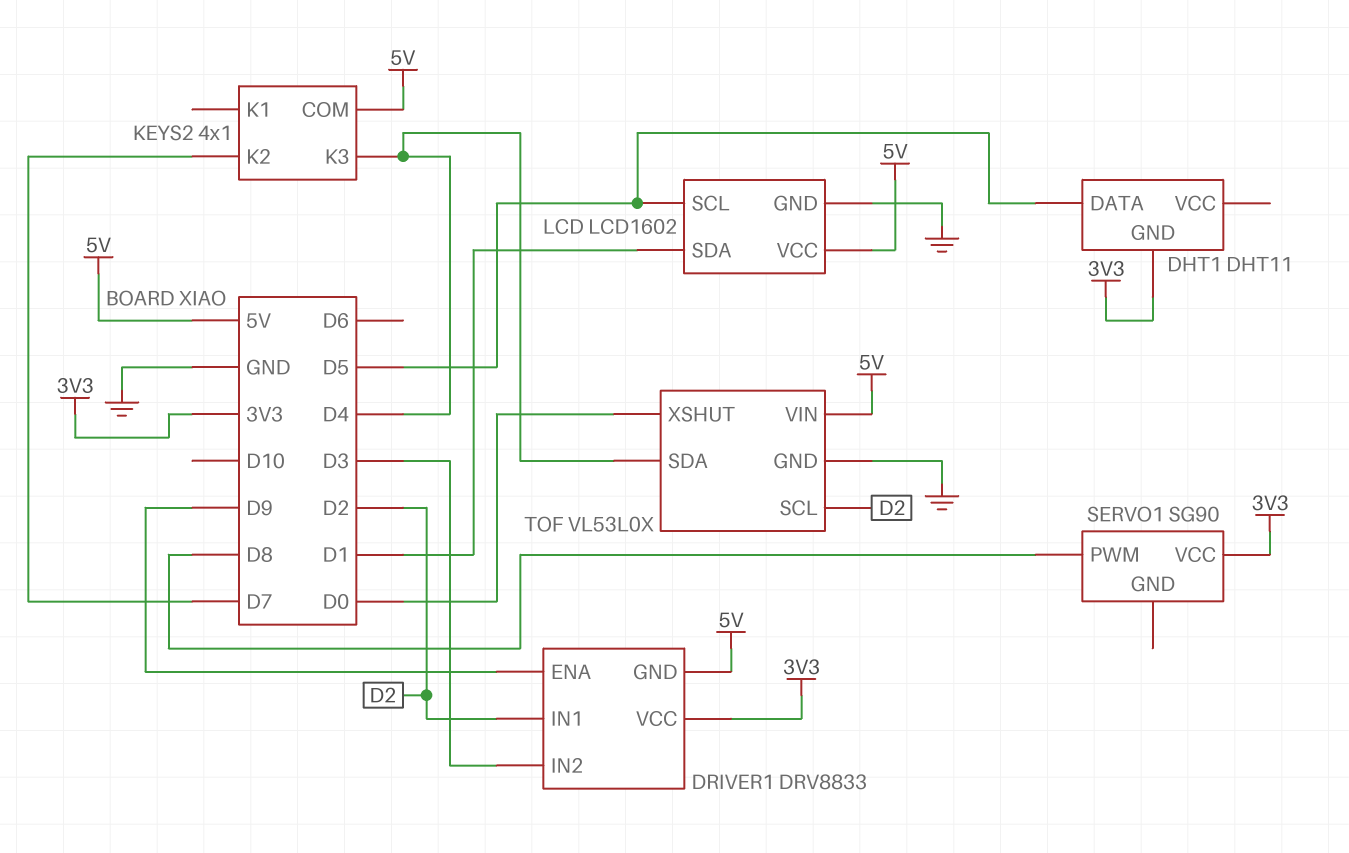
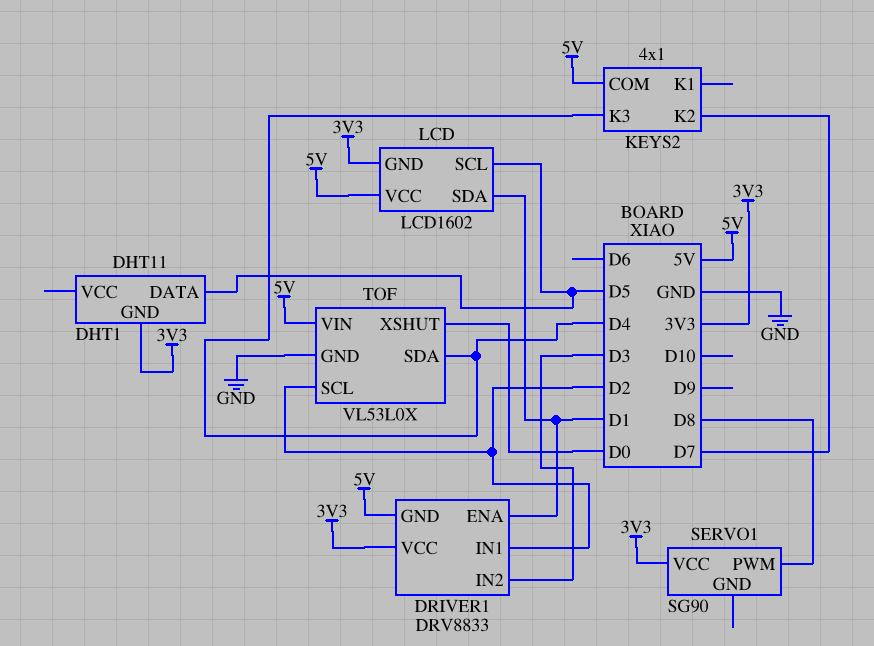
DRIVER1 pin ENA: D9 -> D1
LCD pin GND: GND -> 3V3

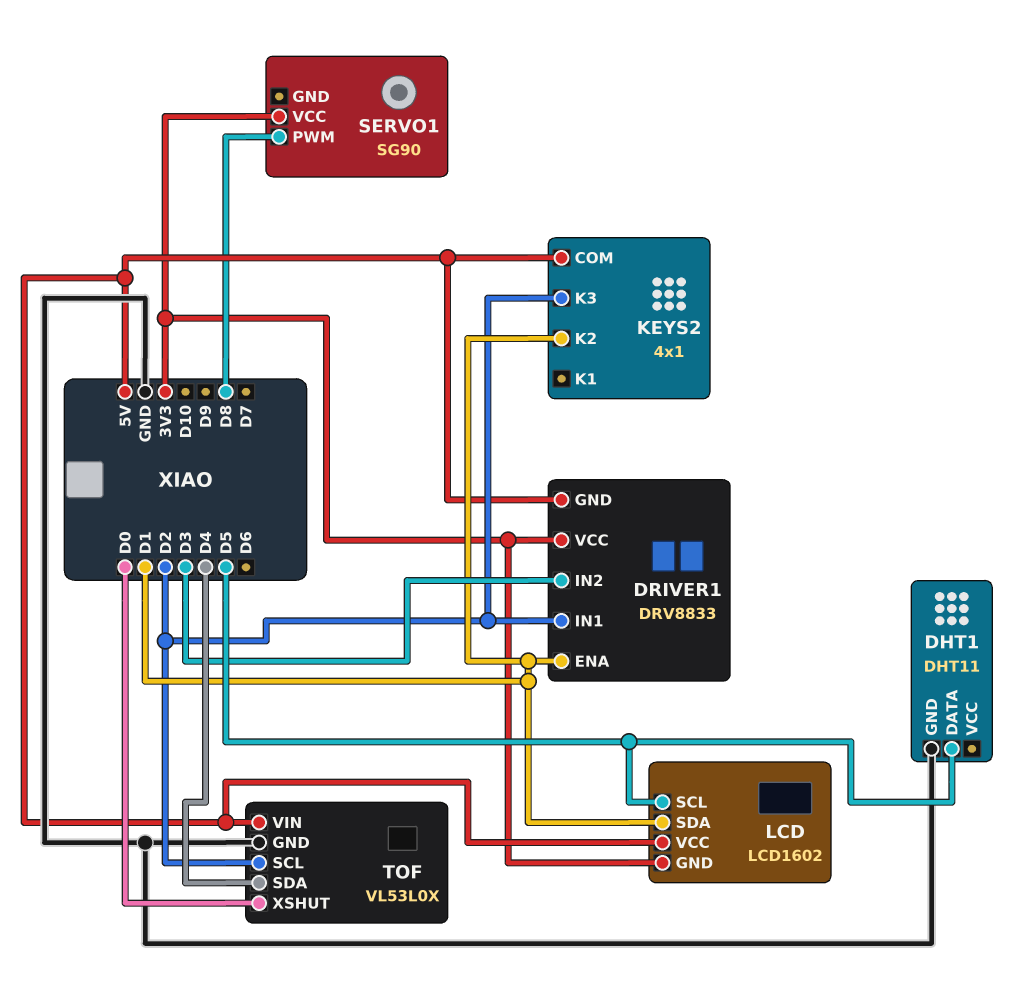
DHT1 pin GND: 3V3 -> GND
KEYS2 pin K2: D7 -> D1
KEYS2 pin K3: D4 -> D2

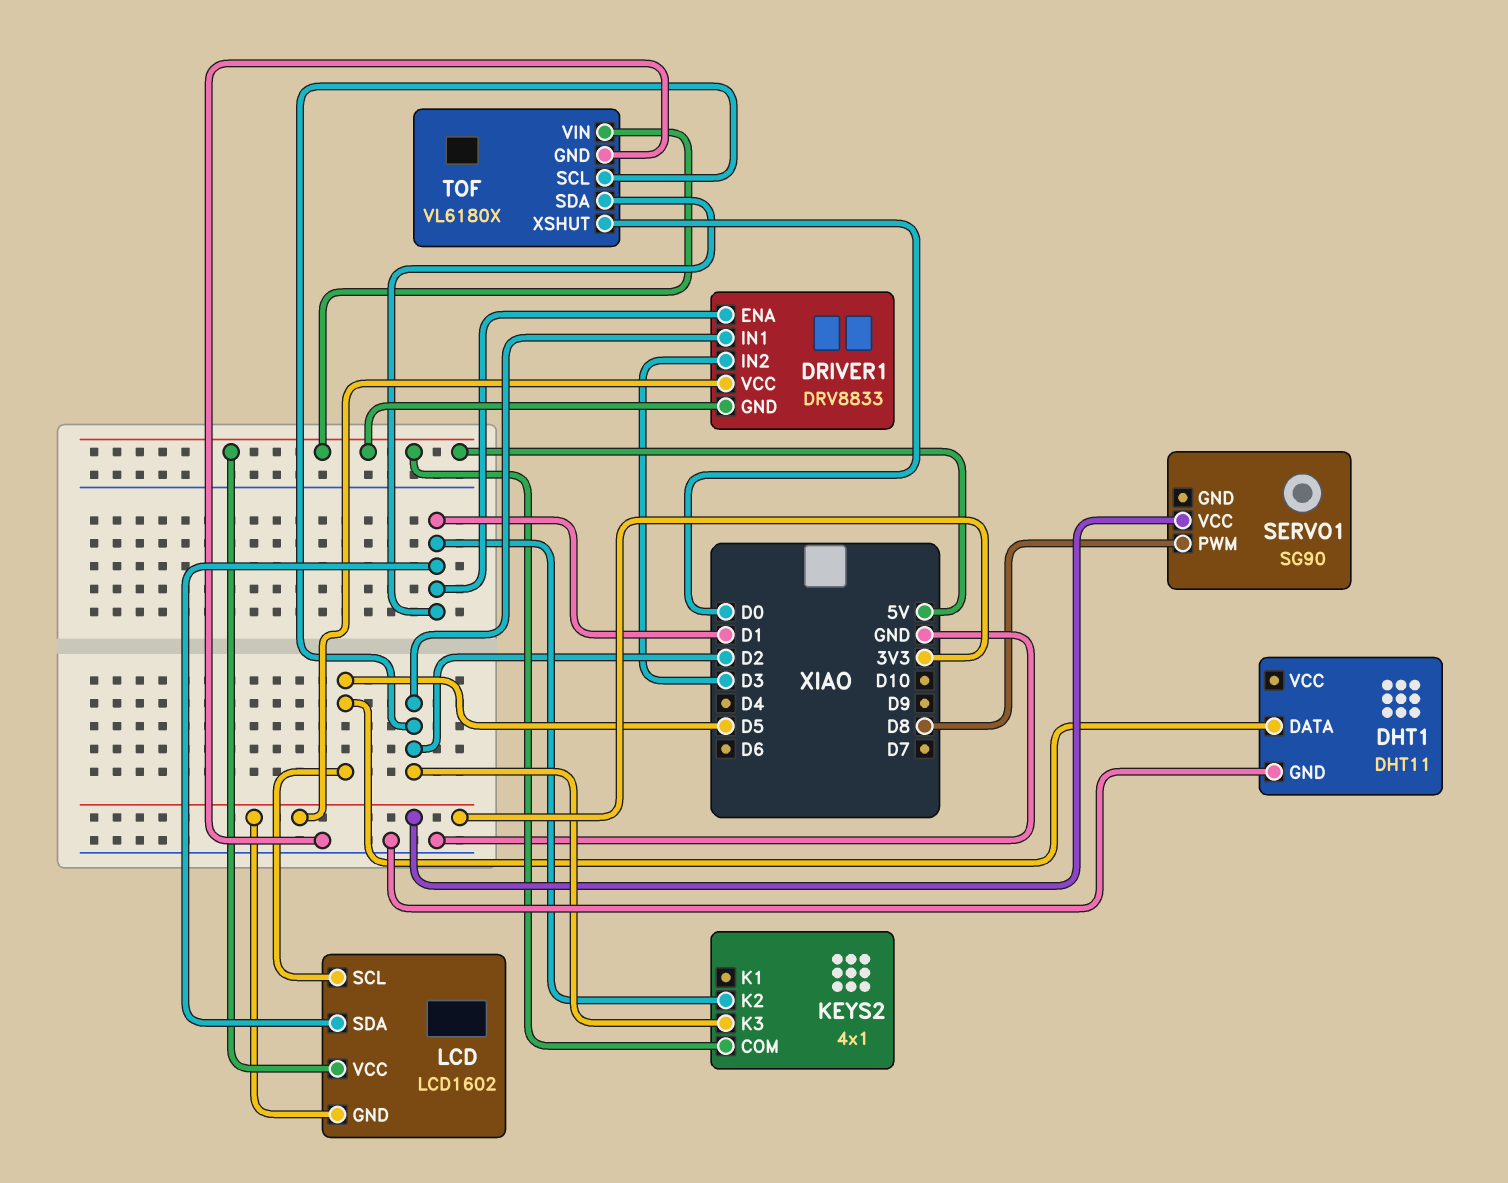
TOF: VL53L0X -> VL6180X
TOF pin SDA: D4 -> D1

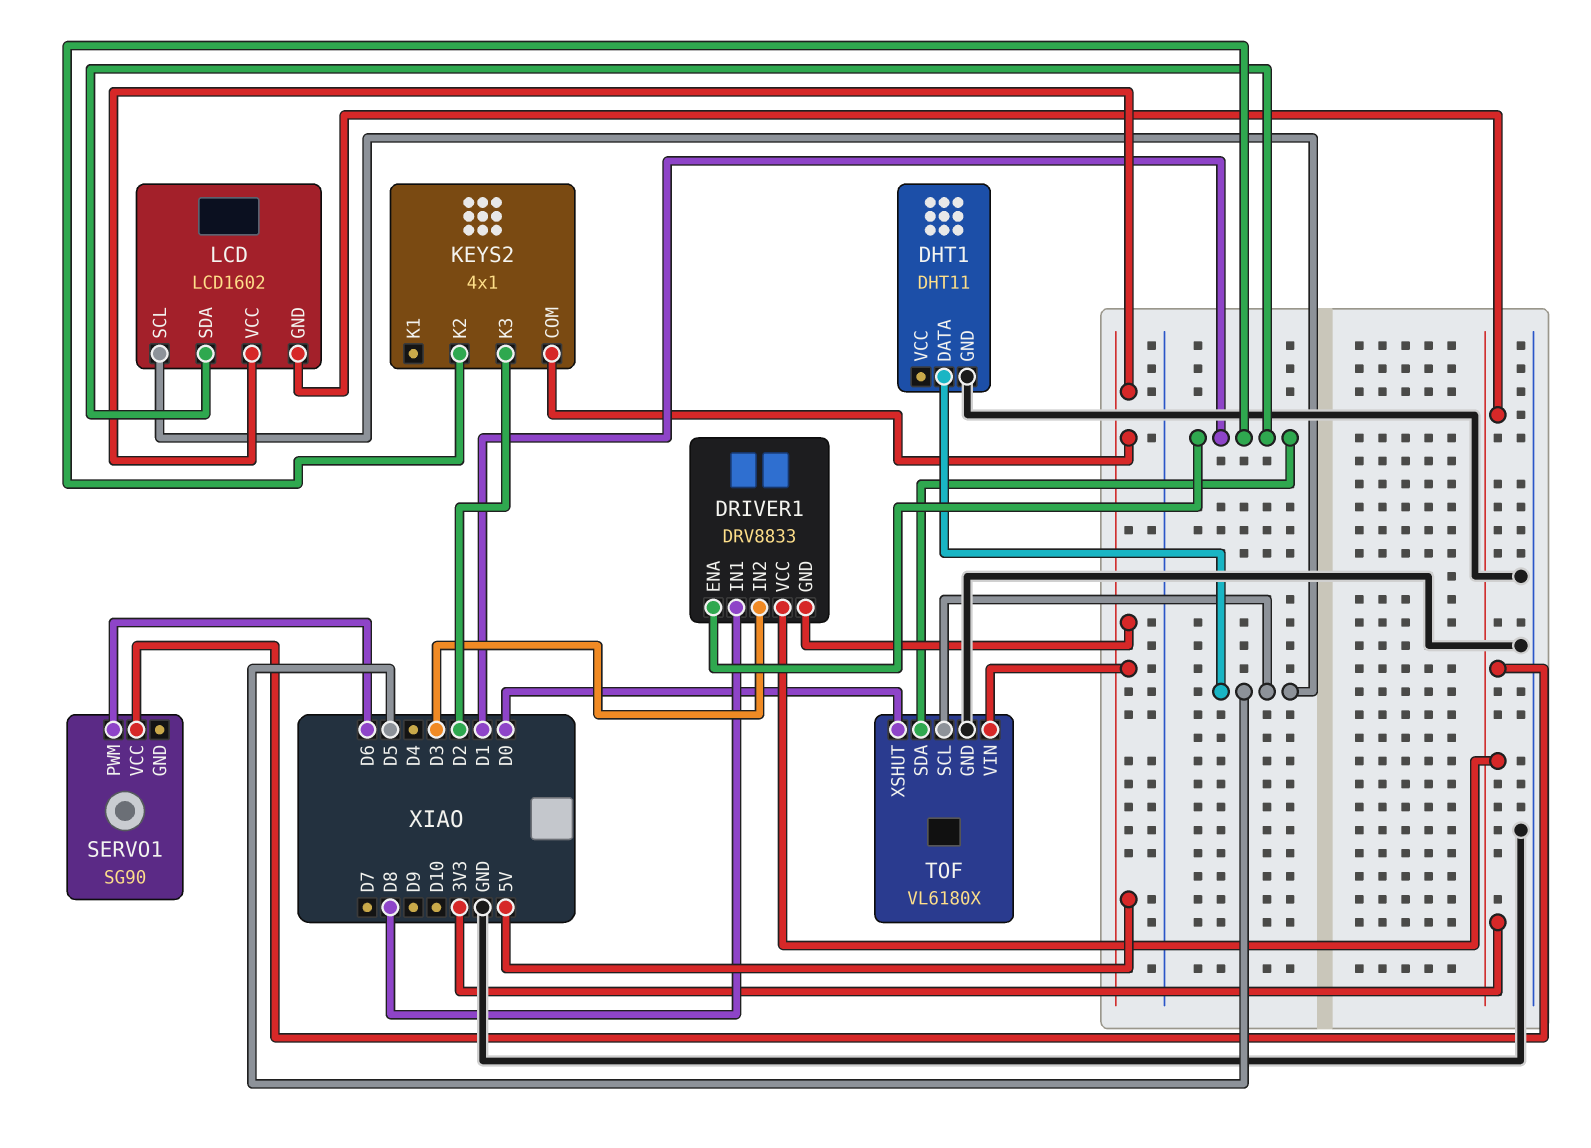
DRIVER1 pin IN1: D2 -> D8
SERVO1 pin PWM: D8 -> D6
TOF pin SCL: D2 -> D5

